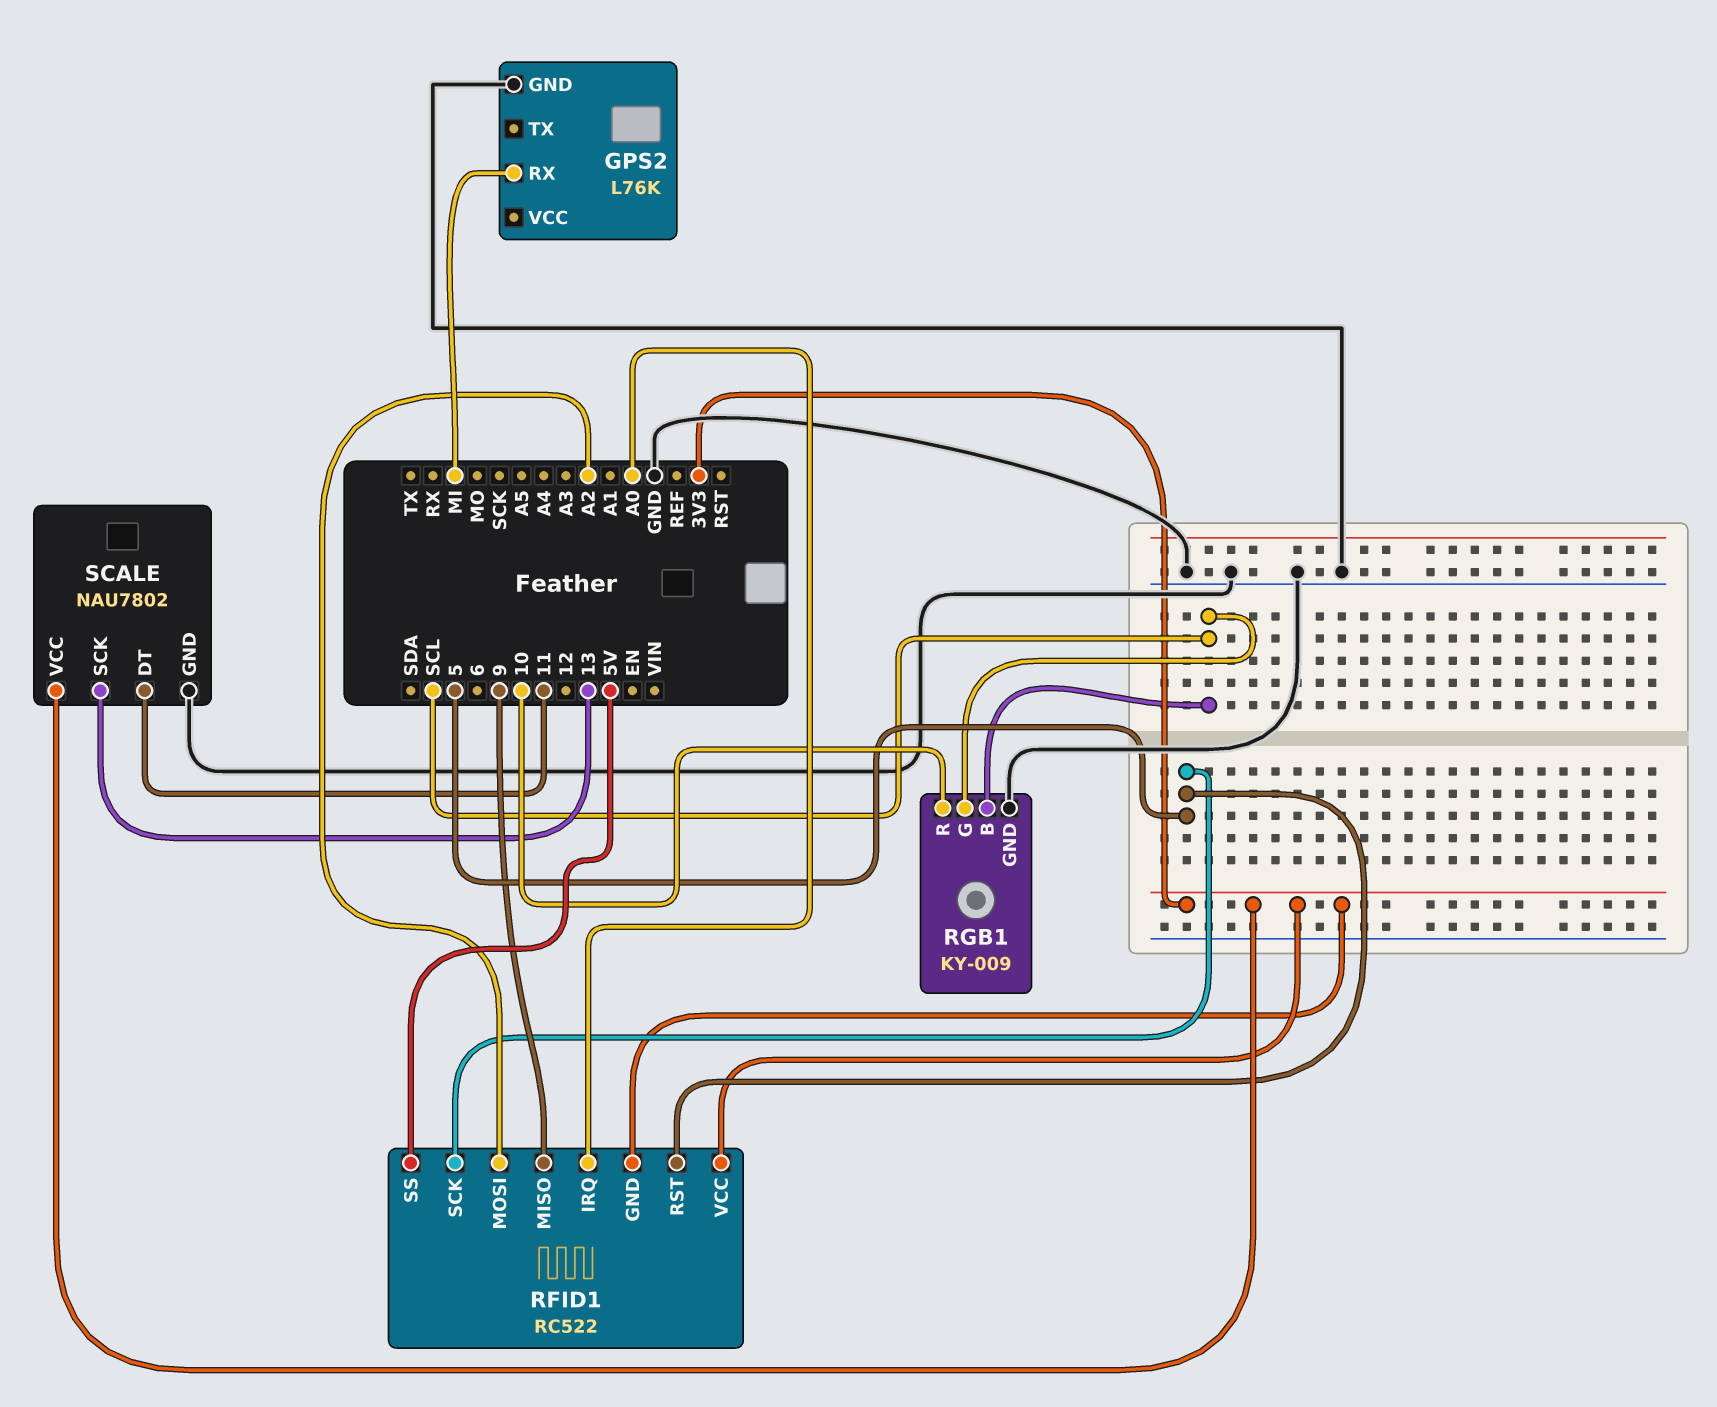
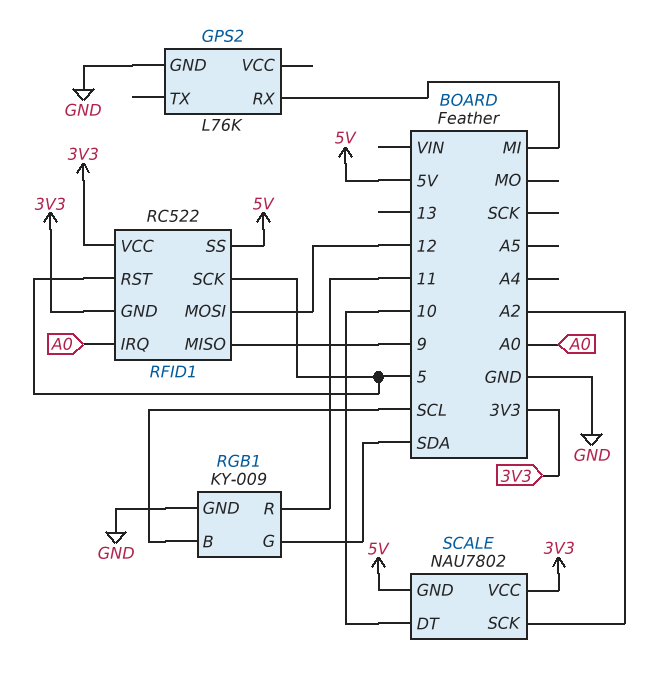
RFID1 pin MOSI: A2 -> 12
RGB1 pin G: SCL -> SDA
RGB1 pin R: 10 -> 11
SCALE pin DT: 11 -> 10
SCALE pin GND: GND -> 5V
SCALE pin SCK: 13 -> A2

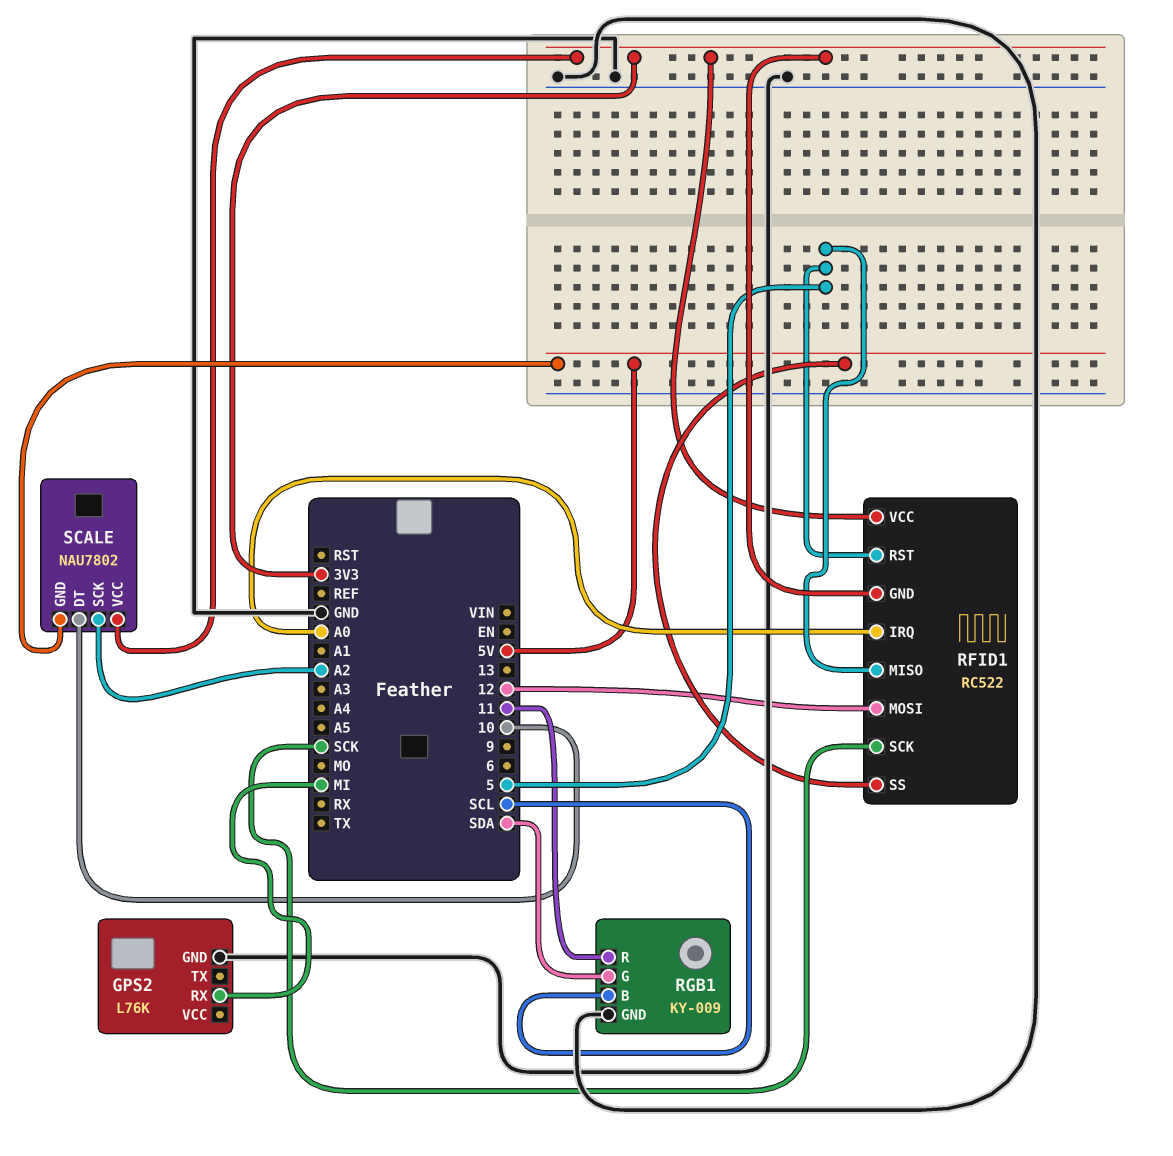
RFID1 pin MISO: 9 -> 5
RFID1 pin SCK: 5 -> SCK

